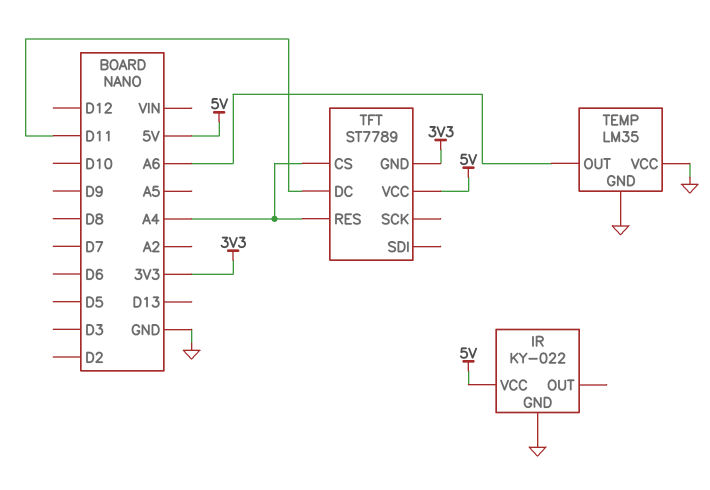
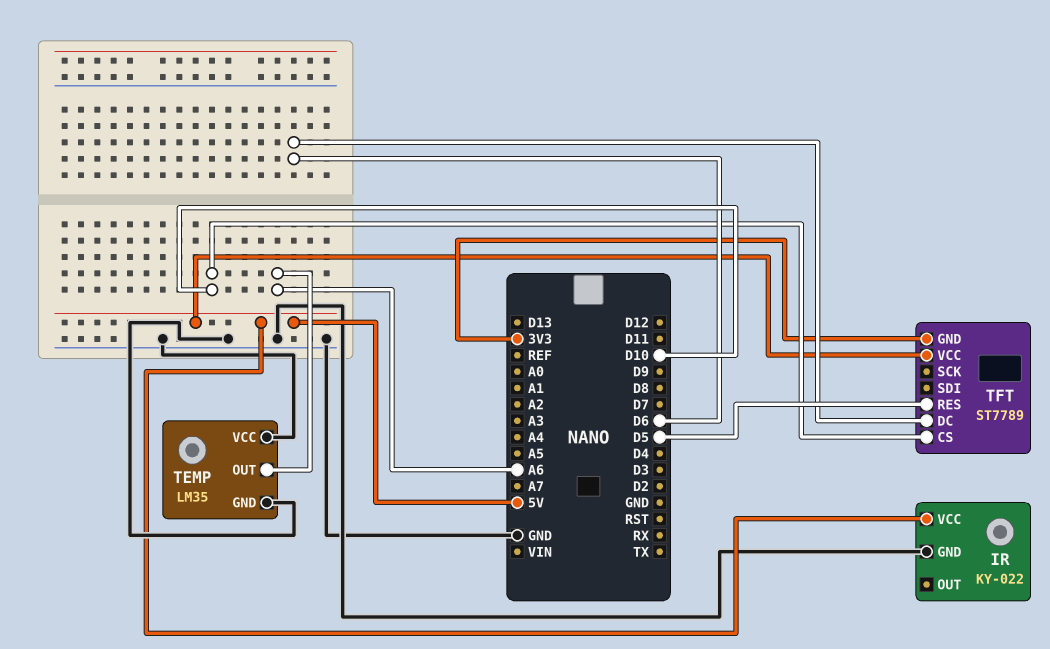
TFT pin CS: A4 -> D10
TFT pin DC: D11 -> D6
TFT pin RES: A4 -> D5

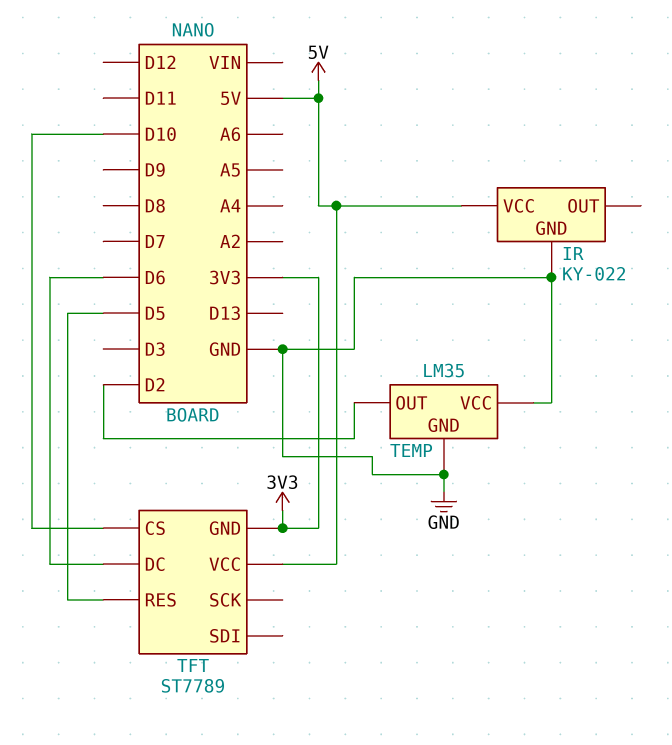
TEMP pin OUT: A6 -> D2

